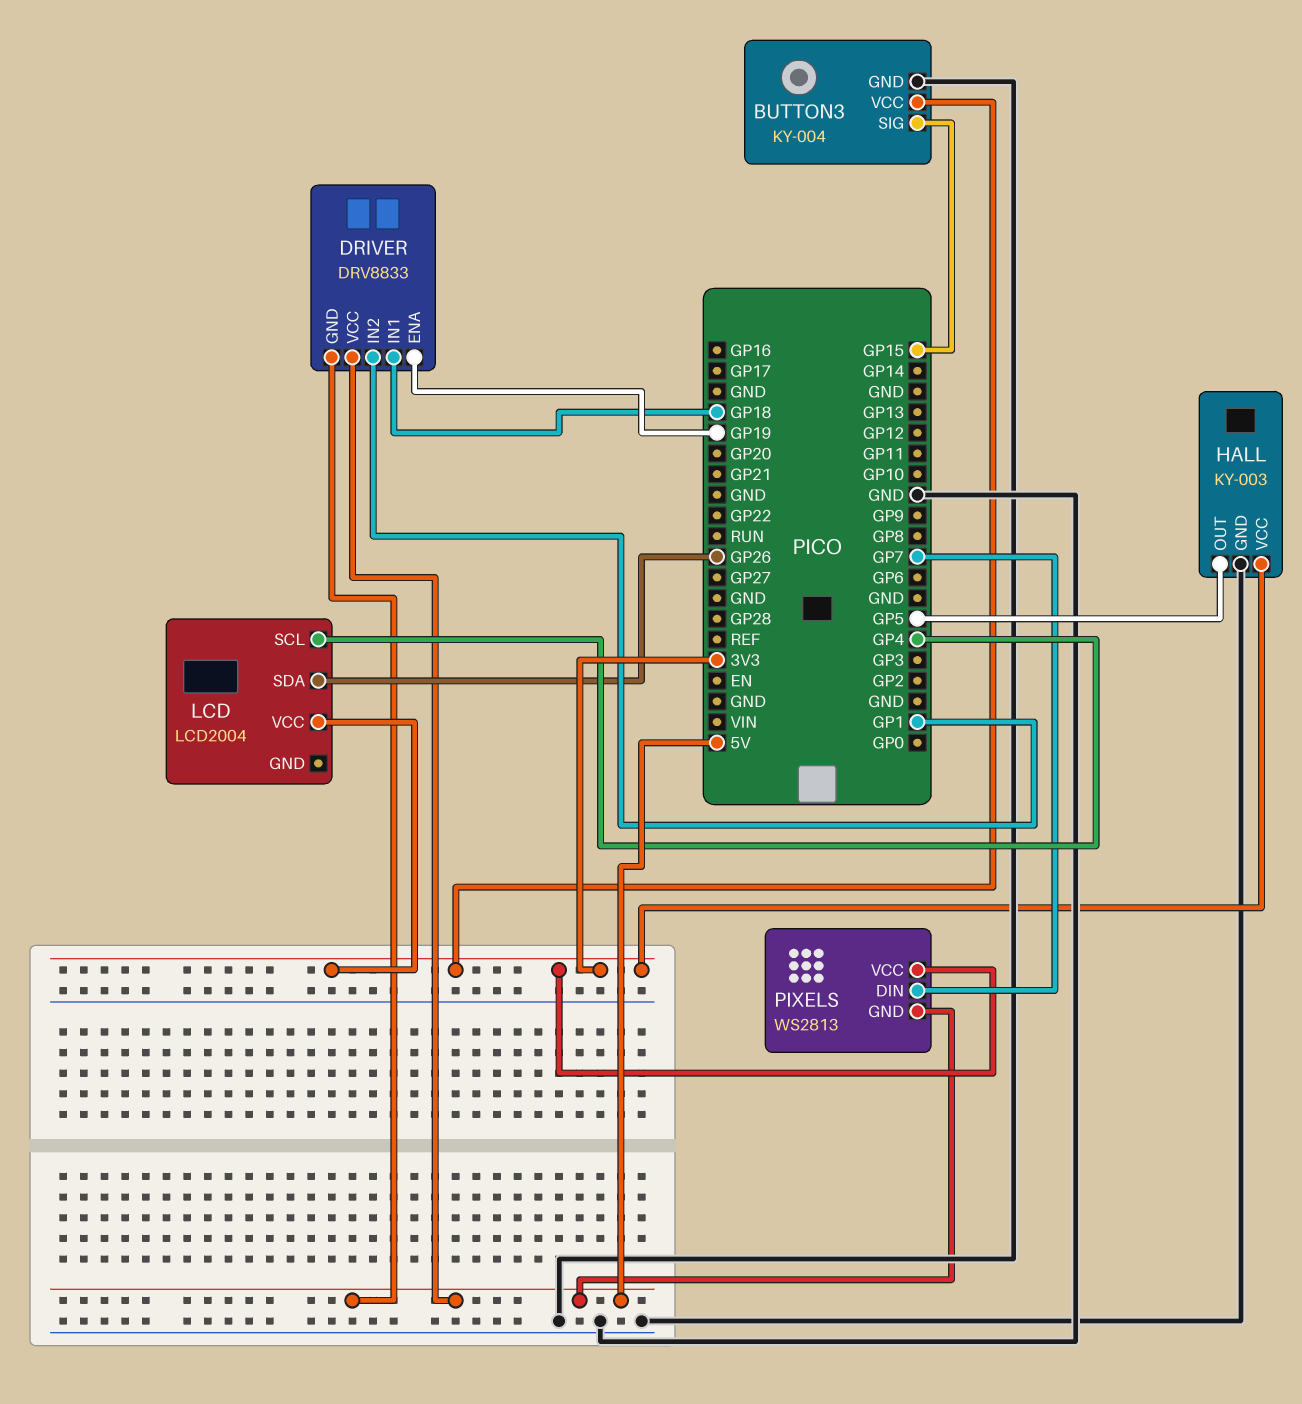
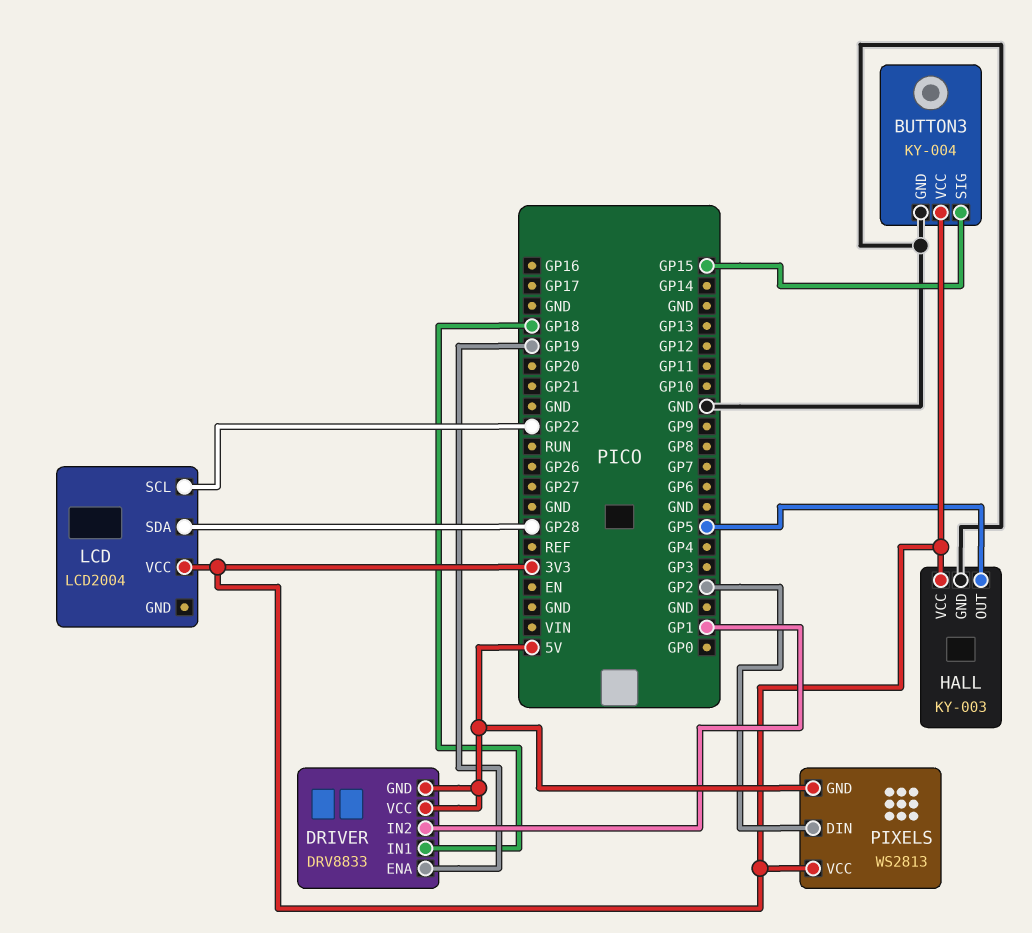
LCD pin SCL: GP4 -> GP22
LCD pin SDA: GP26 -> GP28
PIXELS pin DIN: GP7 -> GP2

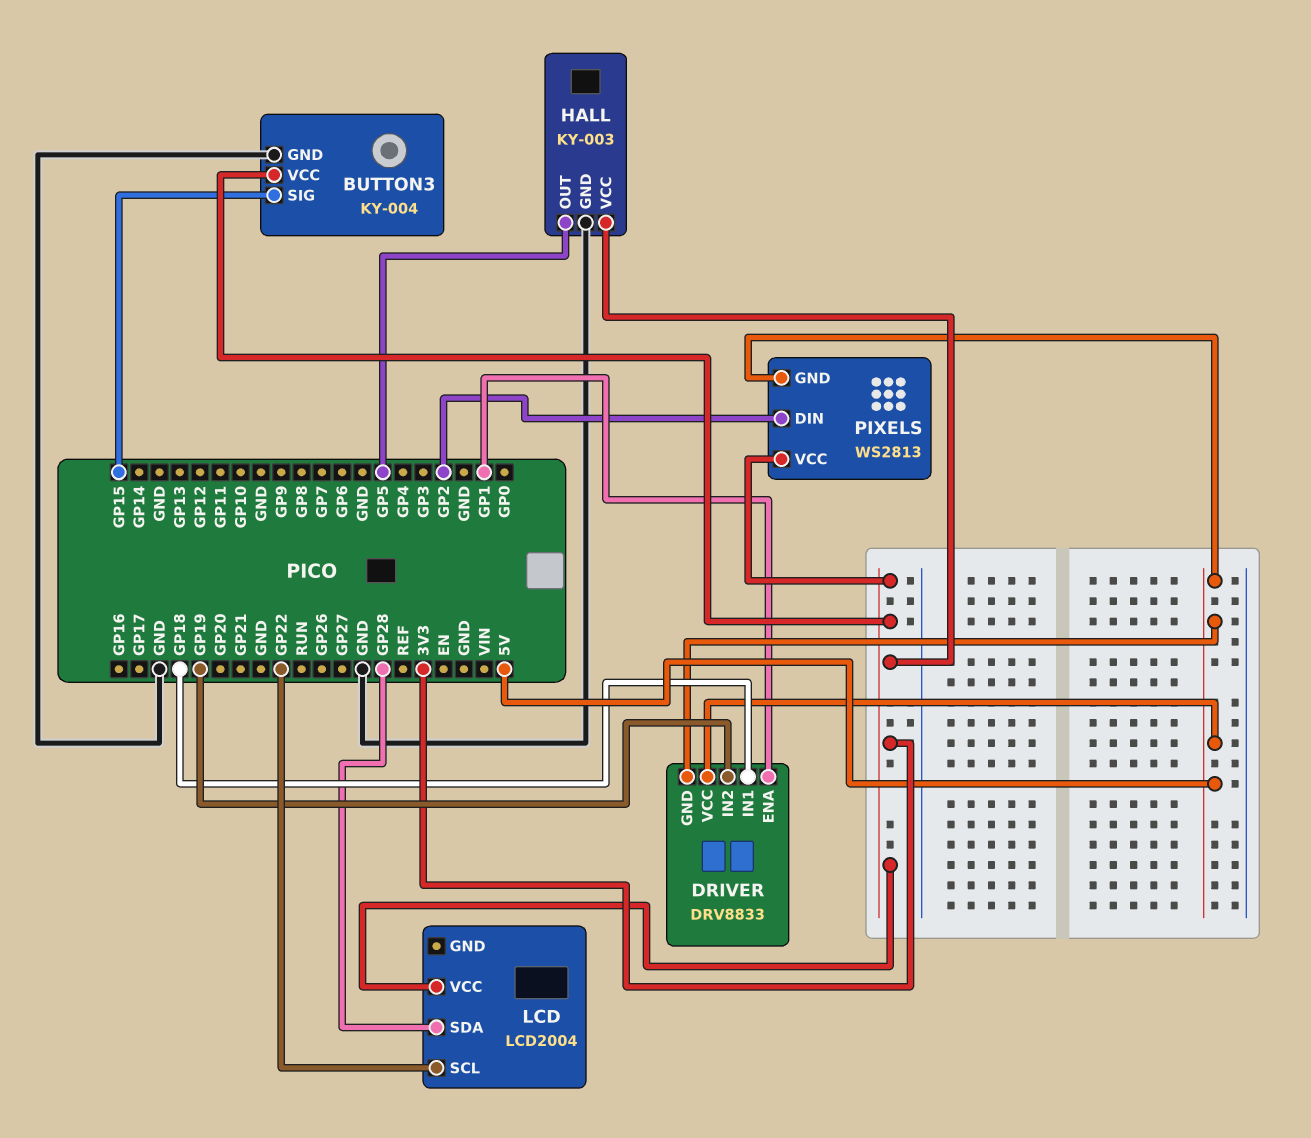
DRIVER pin ENA: GP19 -> GP1
DRIVER pin IN2: GP1 -> GP19

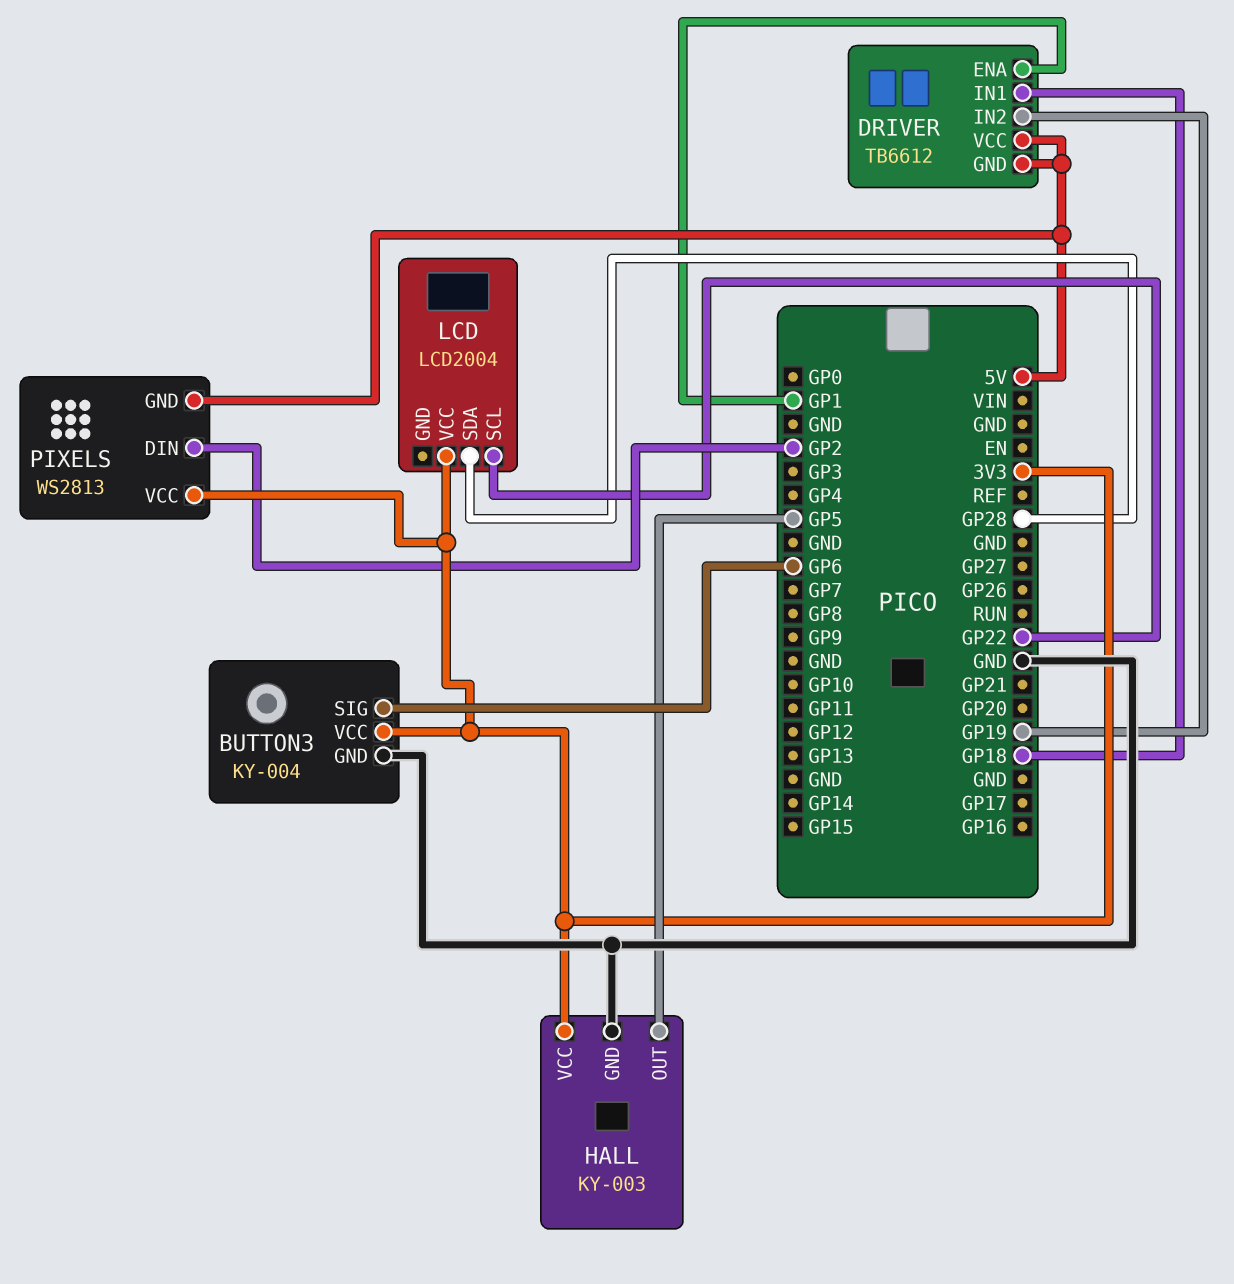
BUTTON3 pin SIG: GP15 -> GP6
DRIVER: DRV8833 -> TB6612

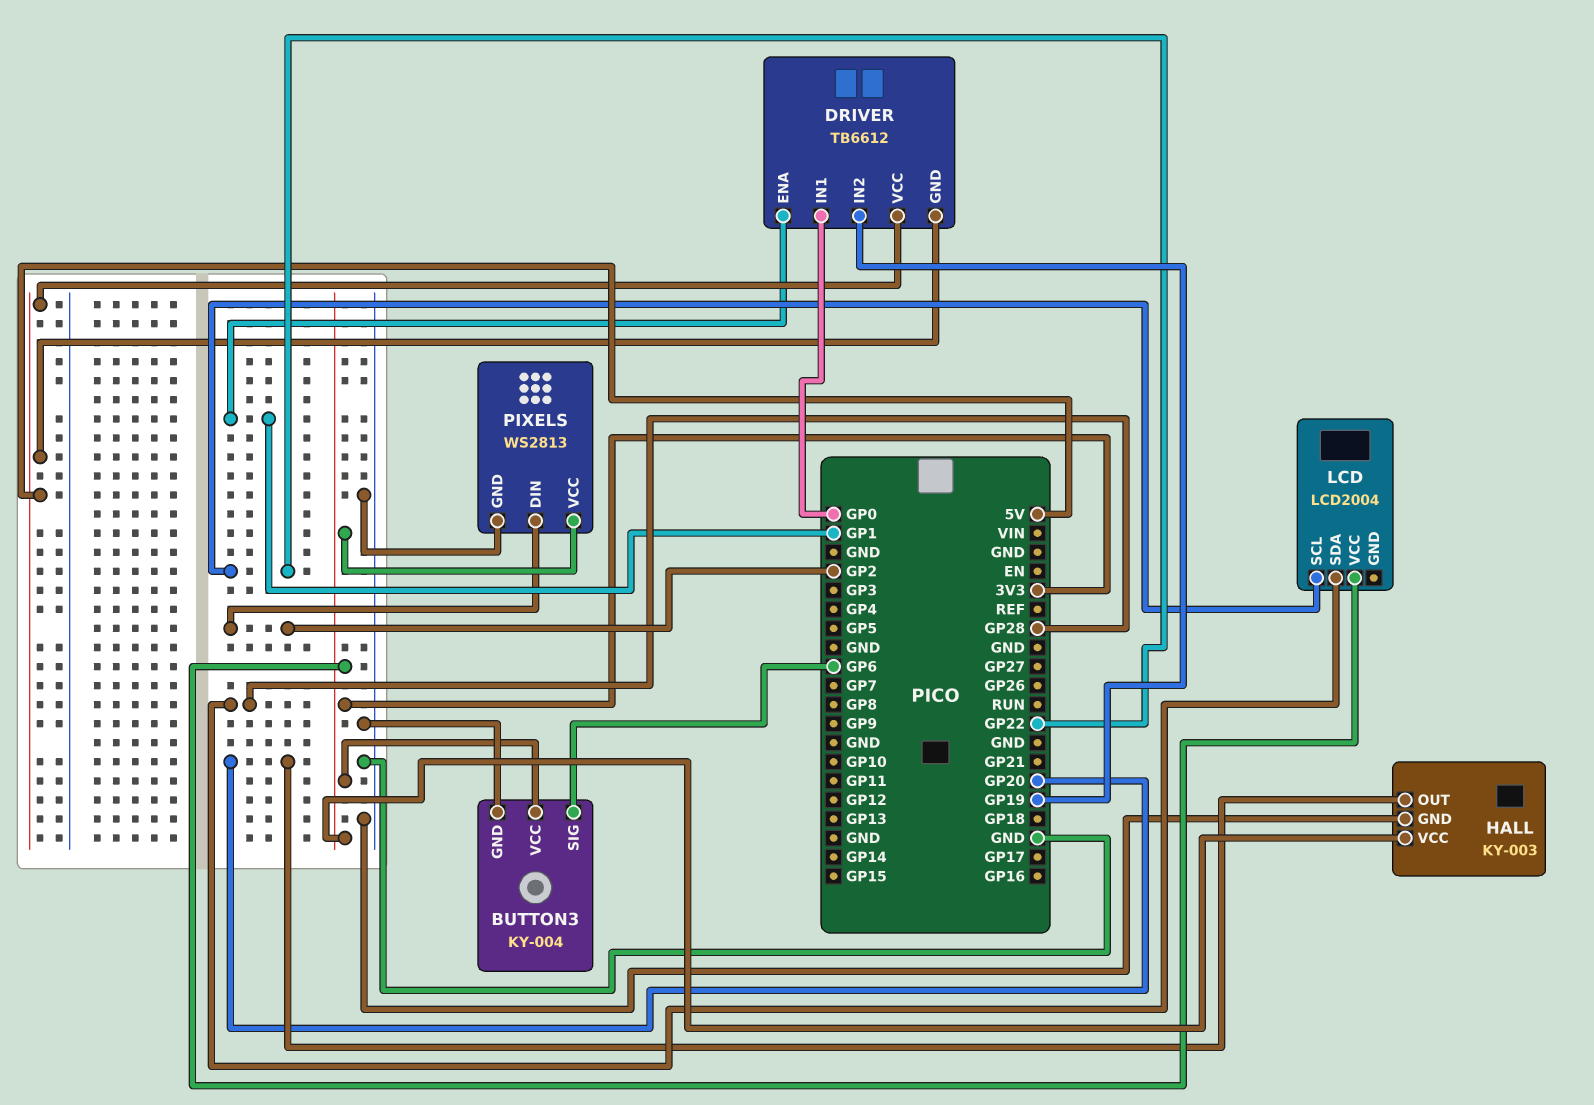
DRIVER pin IN1: GP18 -> GP0
HALL pin OUT: GP5 -> GP20
PIXELS pin GND: 5V -> GND

